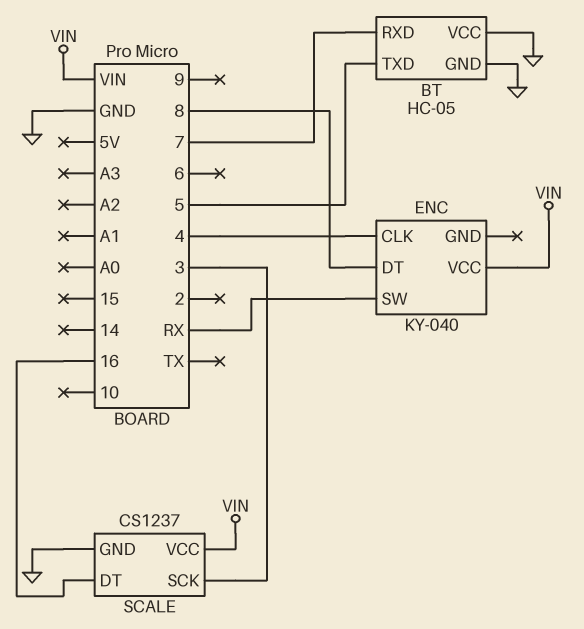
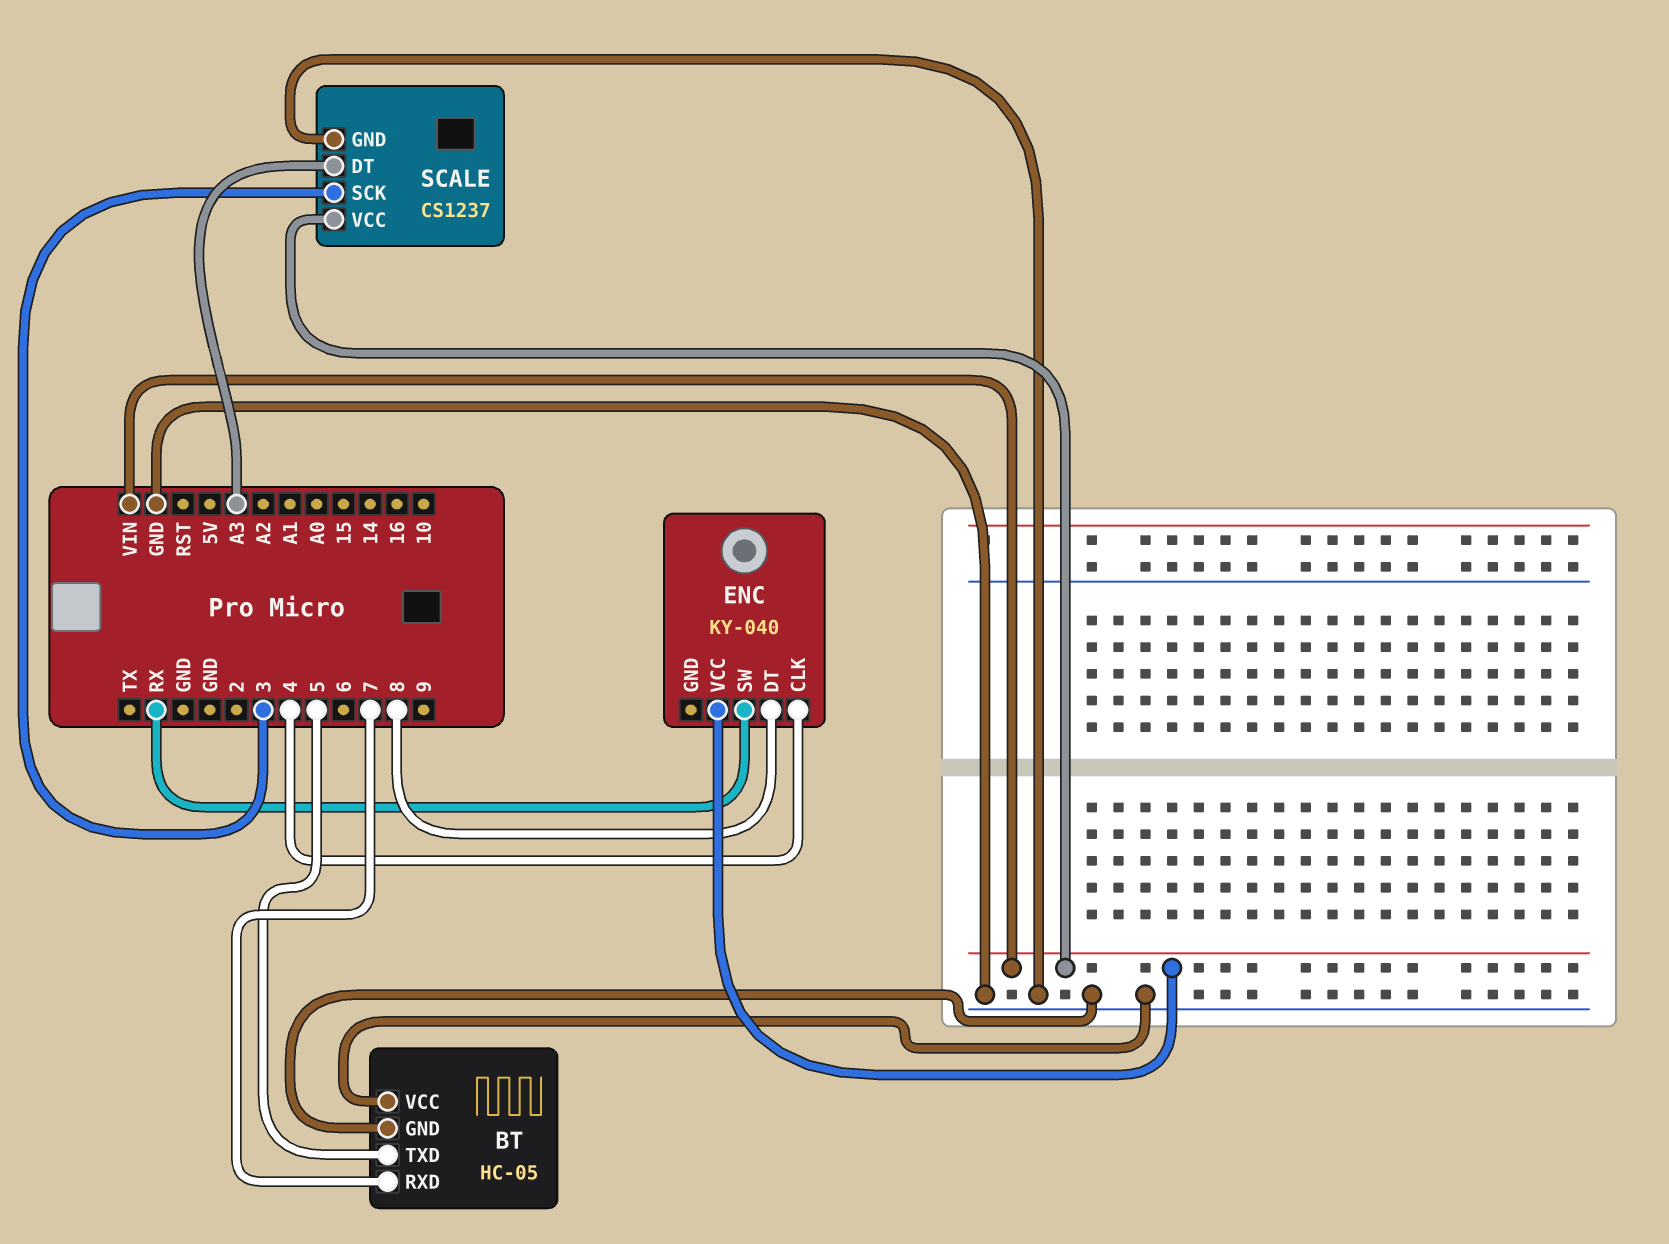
SCALE pin DT: 16 -> A3

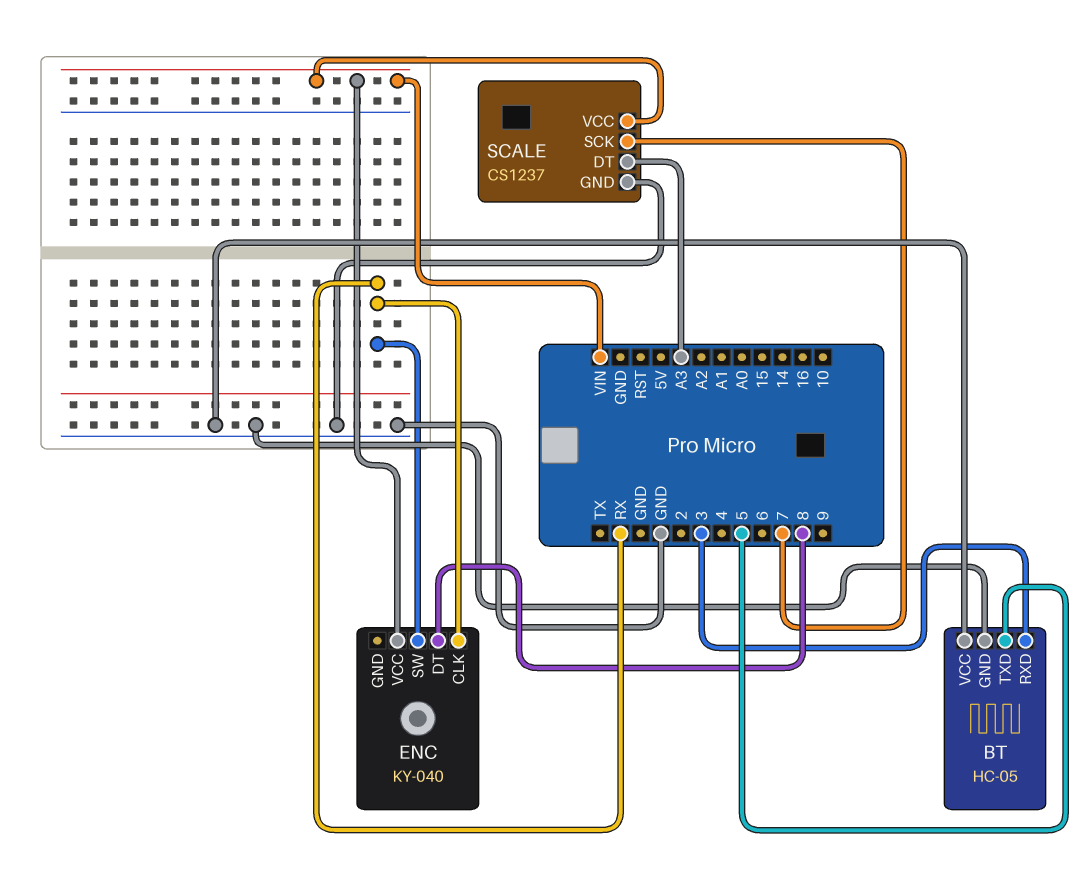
BT pin RXD: 7 -> 3
ENC pin CLK: 4 -> RX
SCALE pin SCK: 3 -> 7

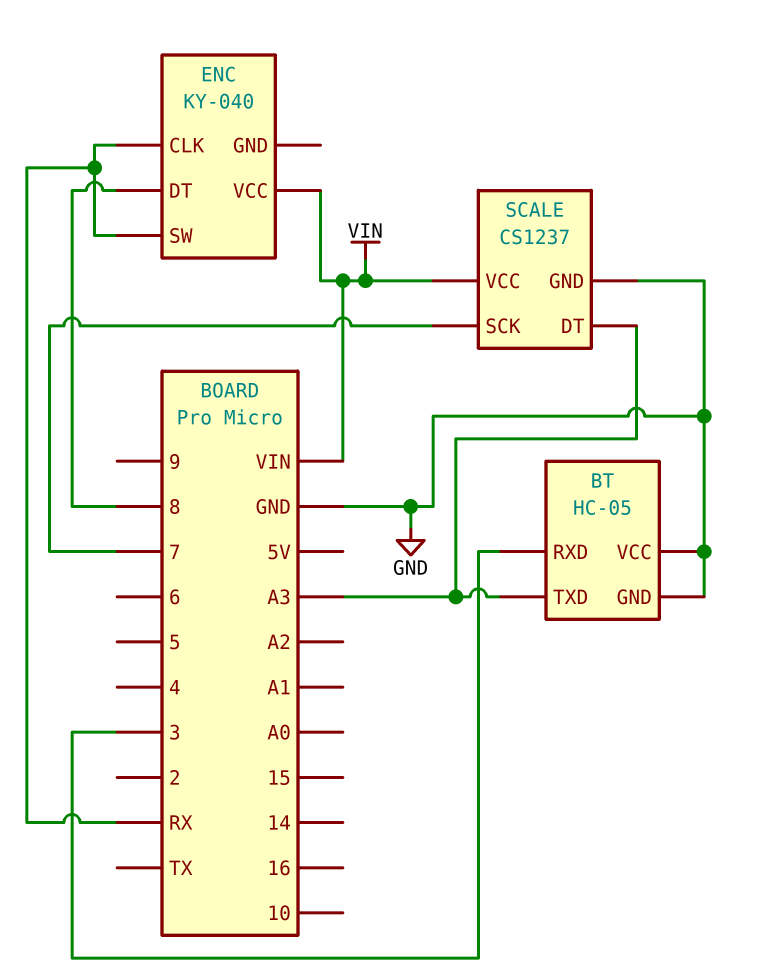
BT pin TXD: 5 -> A3

